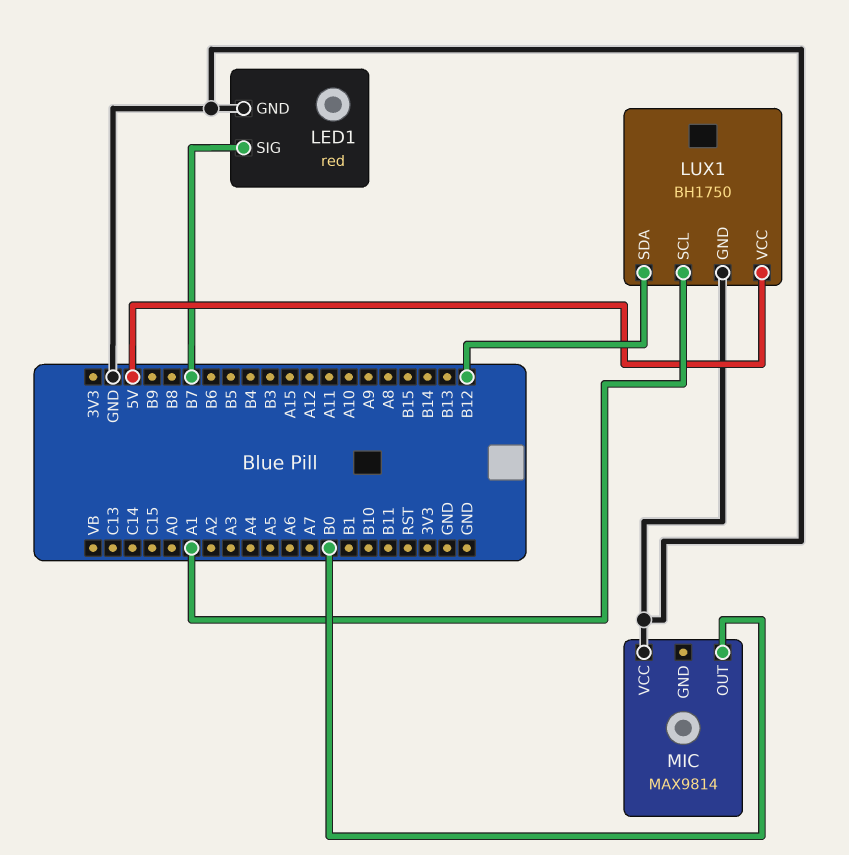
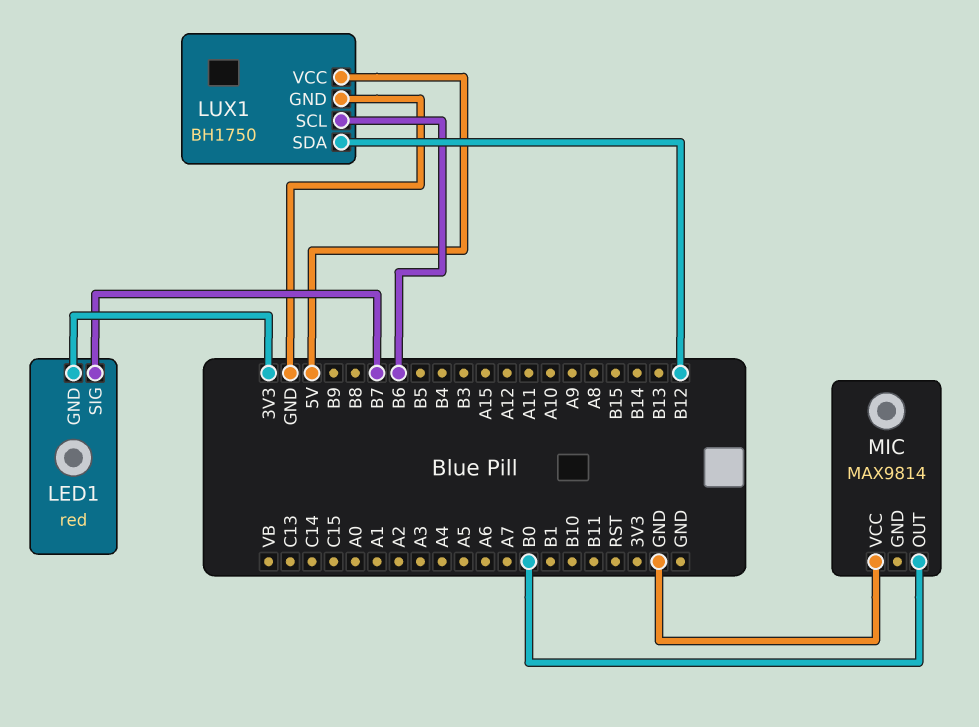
LED1 pin GND: GND -> 3V3
LUX1 pin SCL: A1 -> B6

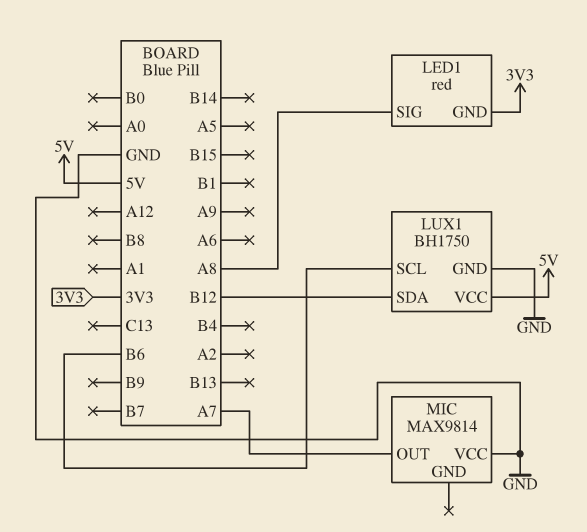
LED1 pin SIG: B7 -> A8
MIC pin OUT: B0 -> A7

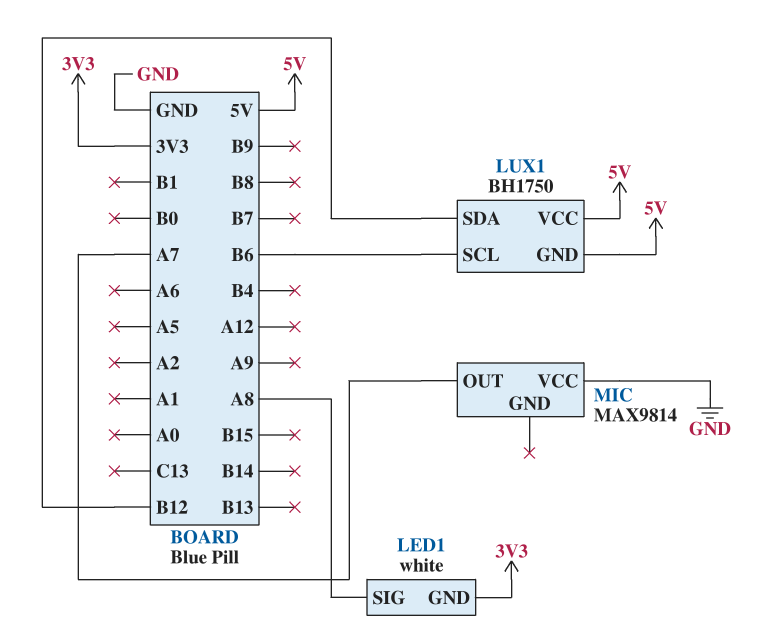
LED1: red -> white
LUX1 pin GND: GND -> 5V

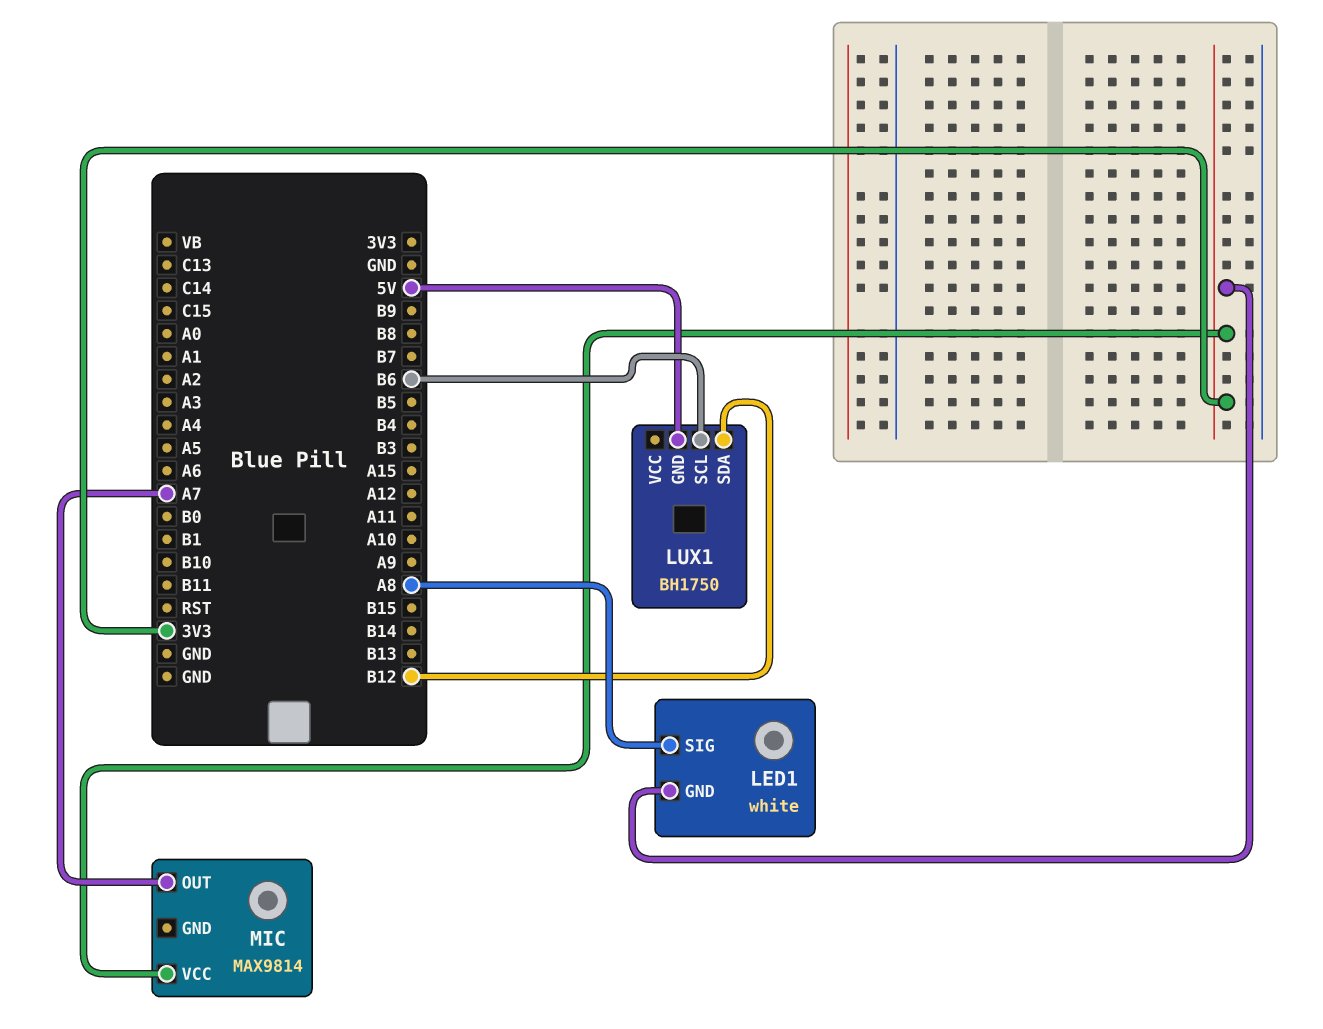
LUX1 pin VCC: 5V -> none
MIC pin VCC: GND -> 3V3

